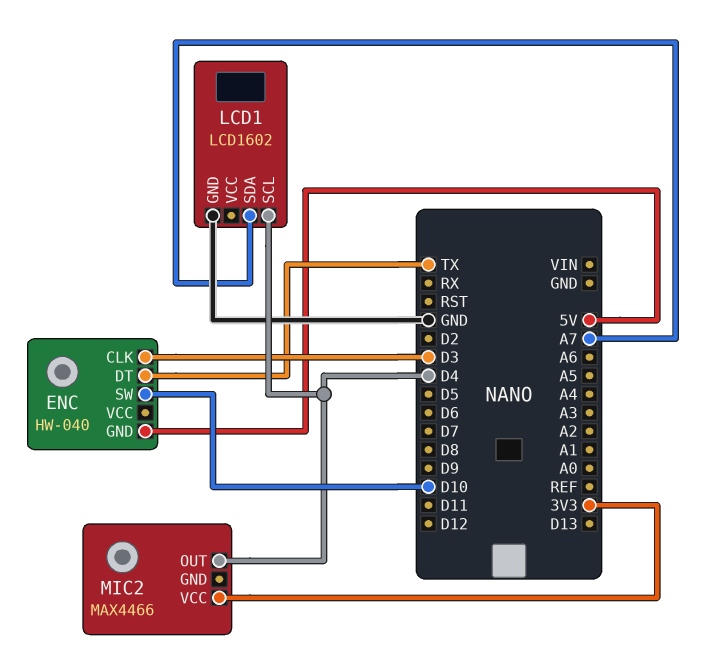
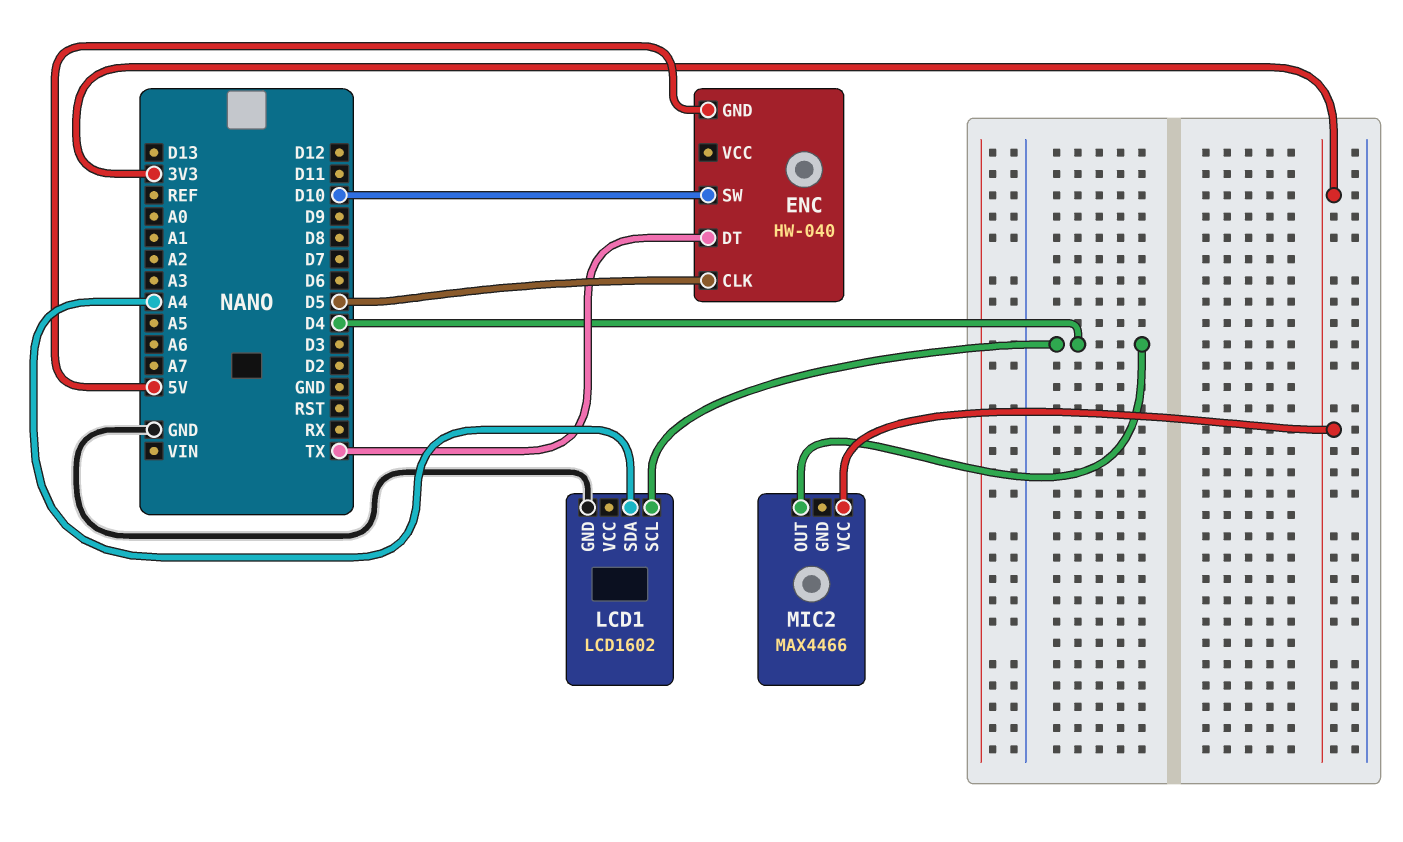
ENC pin CLK: D3 -> D5
LCD1 pin SDA: A7 -> A4

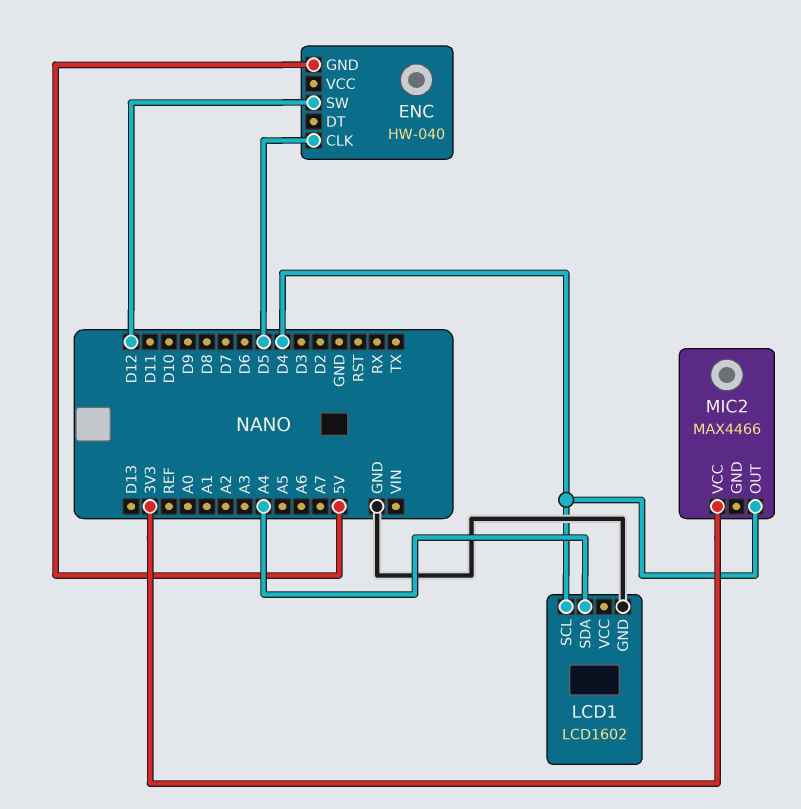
ENC pin DT: TX -> none
ENC pin SW: D10 -> D12

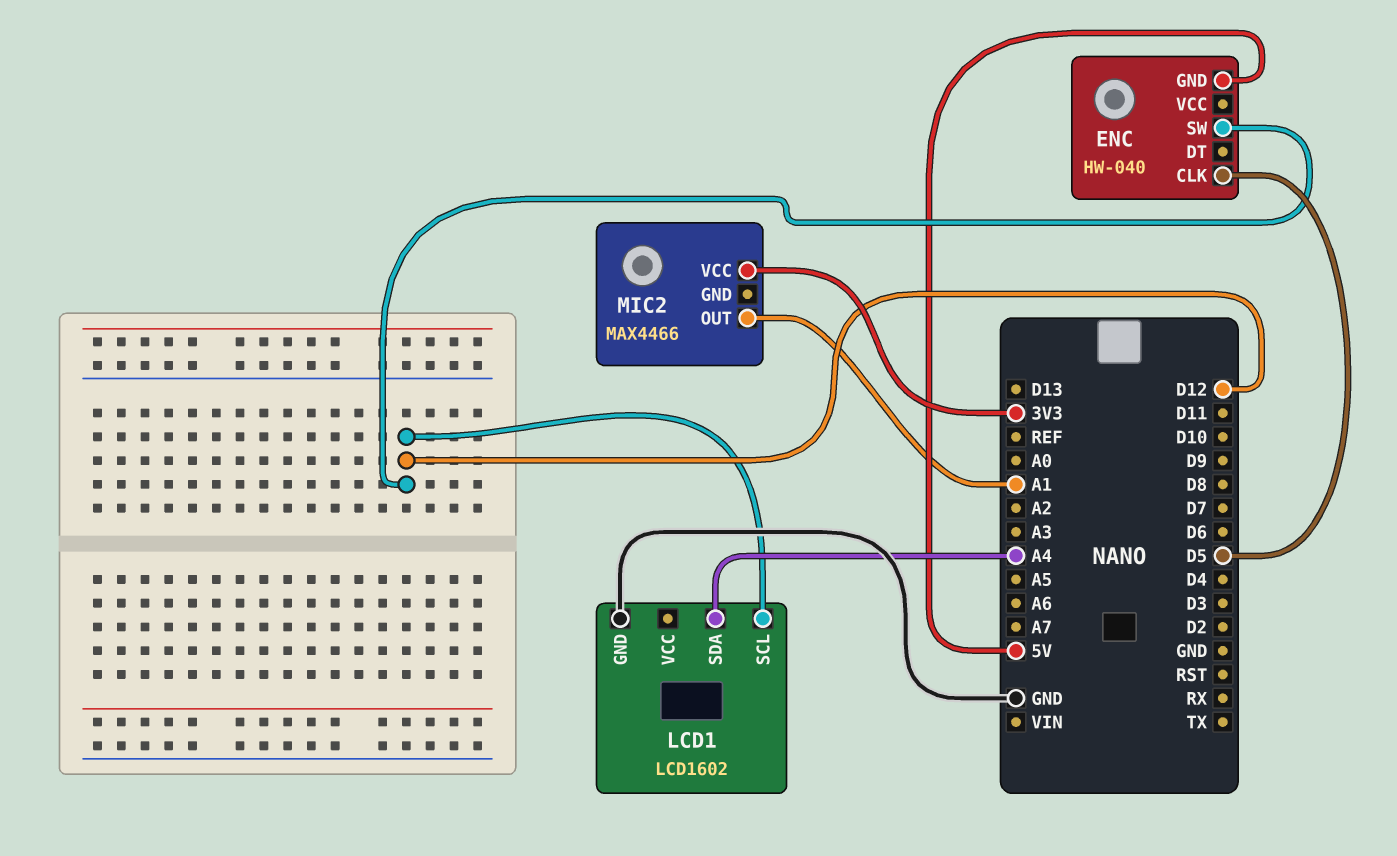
LCD1 pin SCL: D4 -> D12
MIC2 pin OUT: D4 -> A1

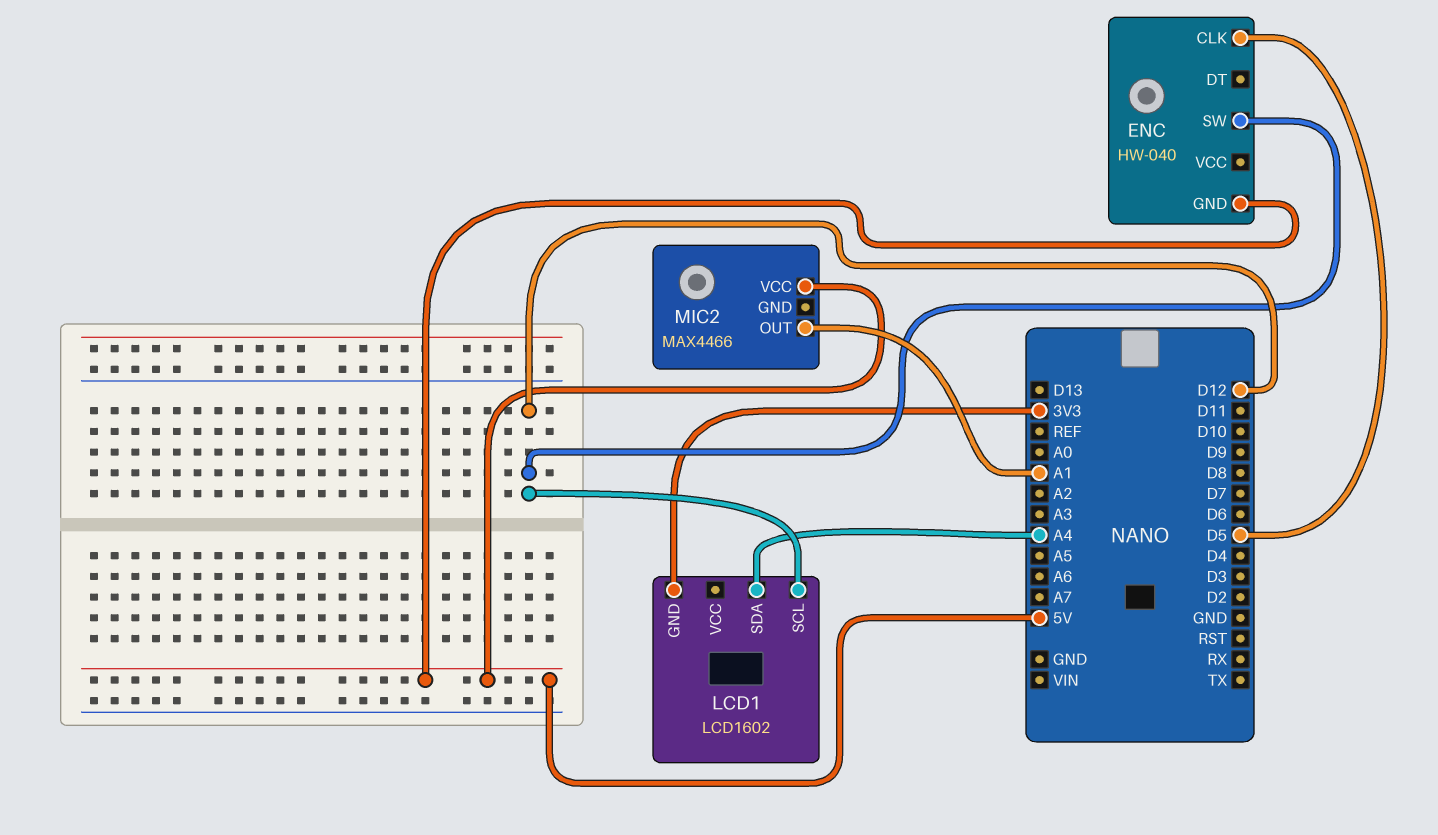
LCD1 pin GND: GND -> 3V3
MIC2 pin VCC: 3V3 -> 5V

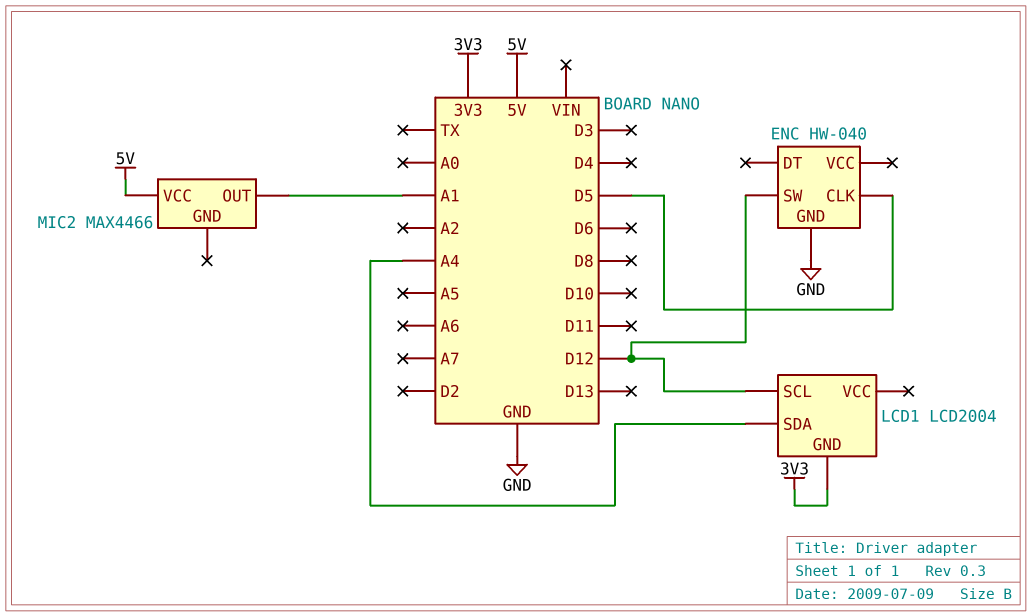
ENC pin GND: 5V -> GND
LCD1: LCD1602 -> LCD2004

